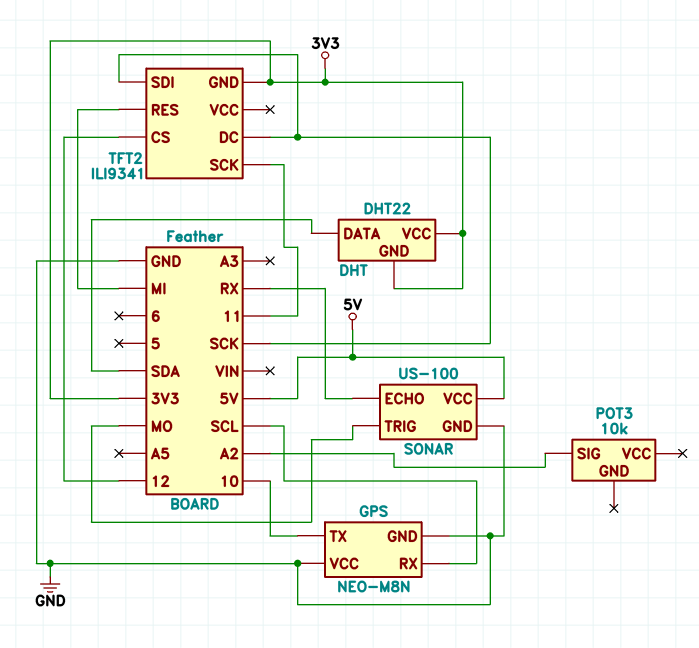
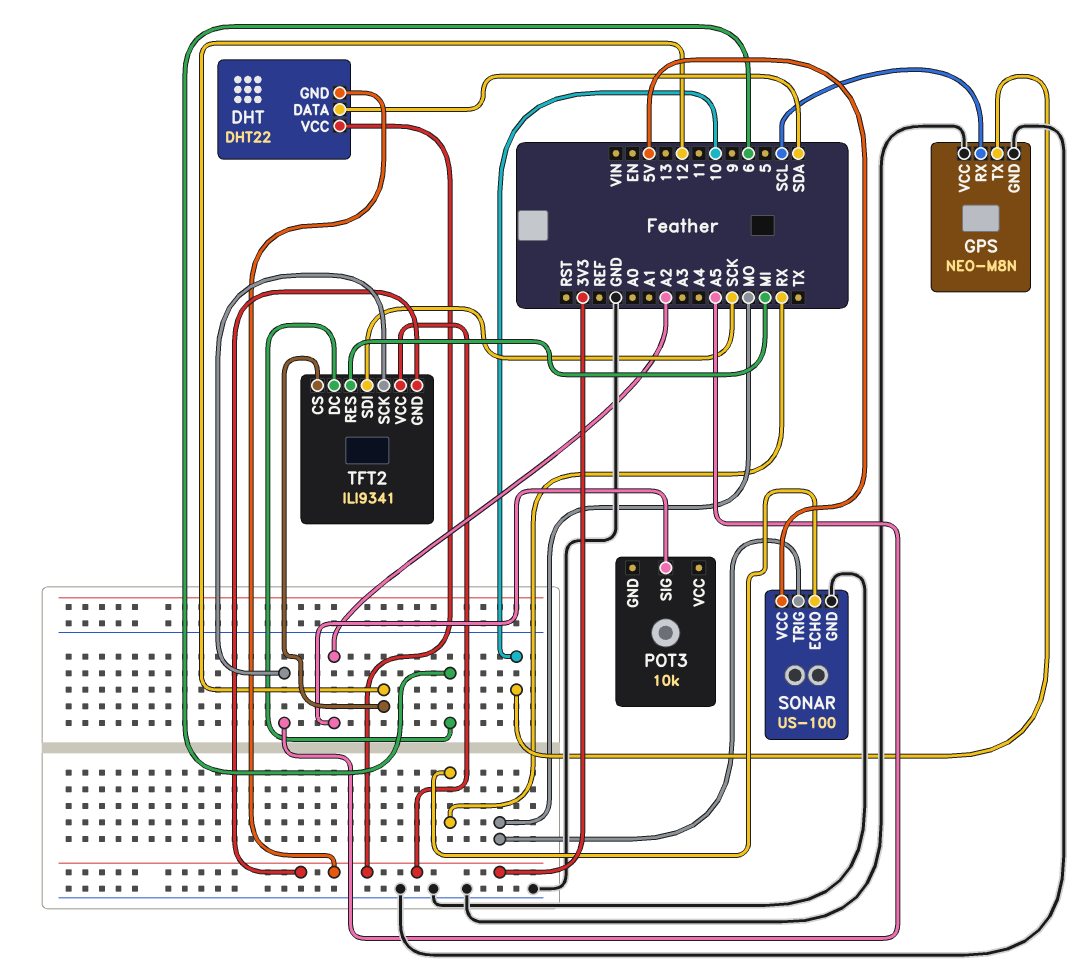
TFT2 pin DC: SCK -> 6
TFT2 pin SCK: 11 -> A5
TFT2 pin VCC: none -> 3V3

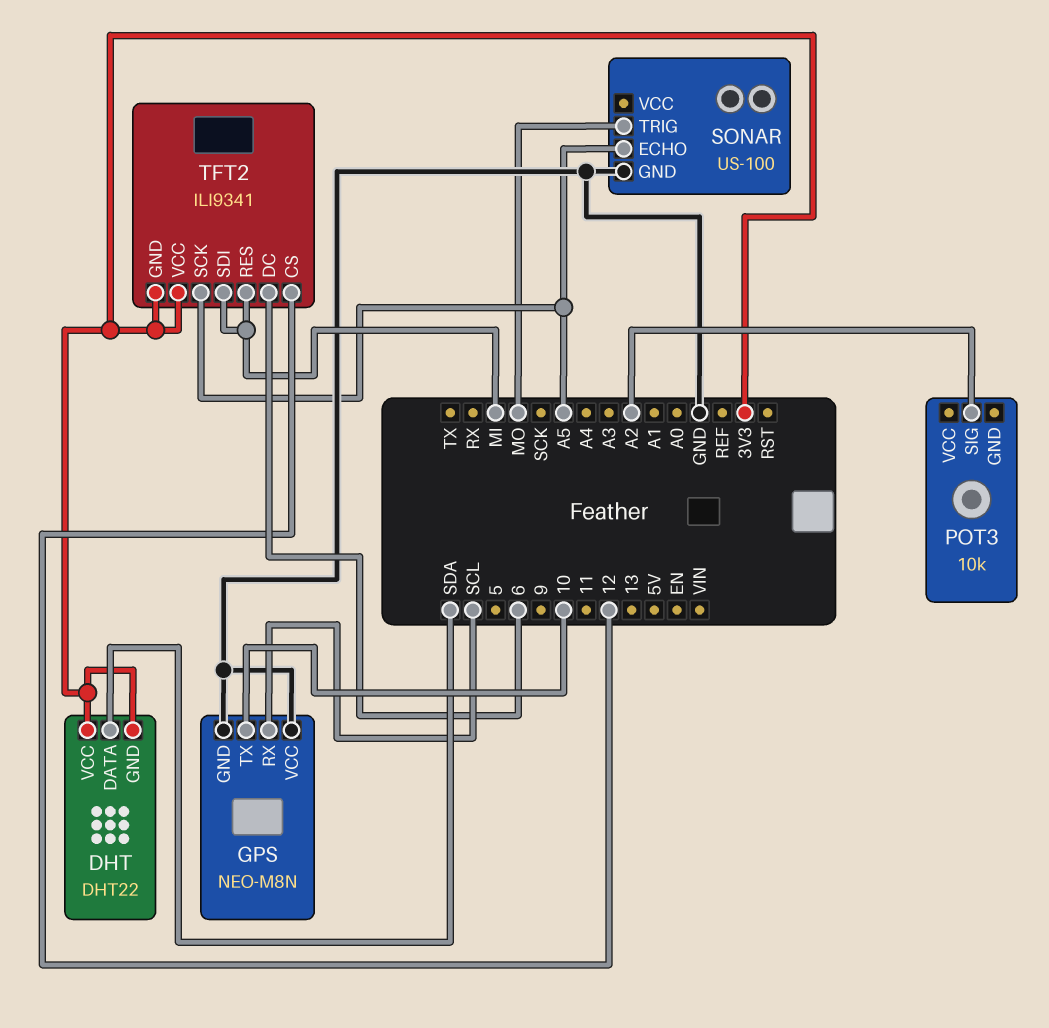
SONAR pin ECHO: RX -> A5
SONAR pin VCC: 5V -> none
TFT2 pin SDI: SCK -> MI

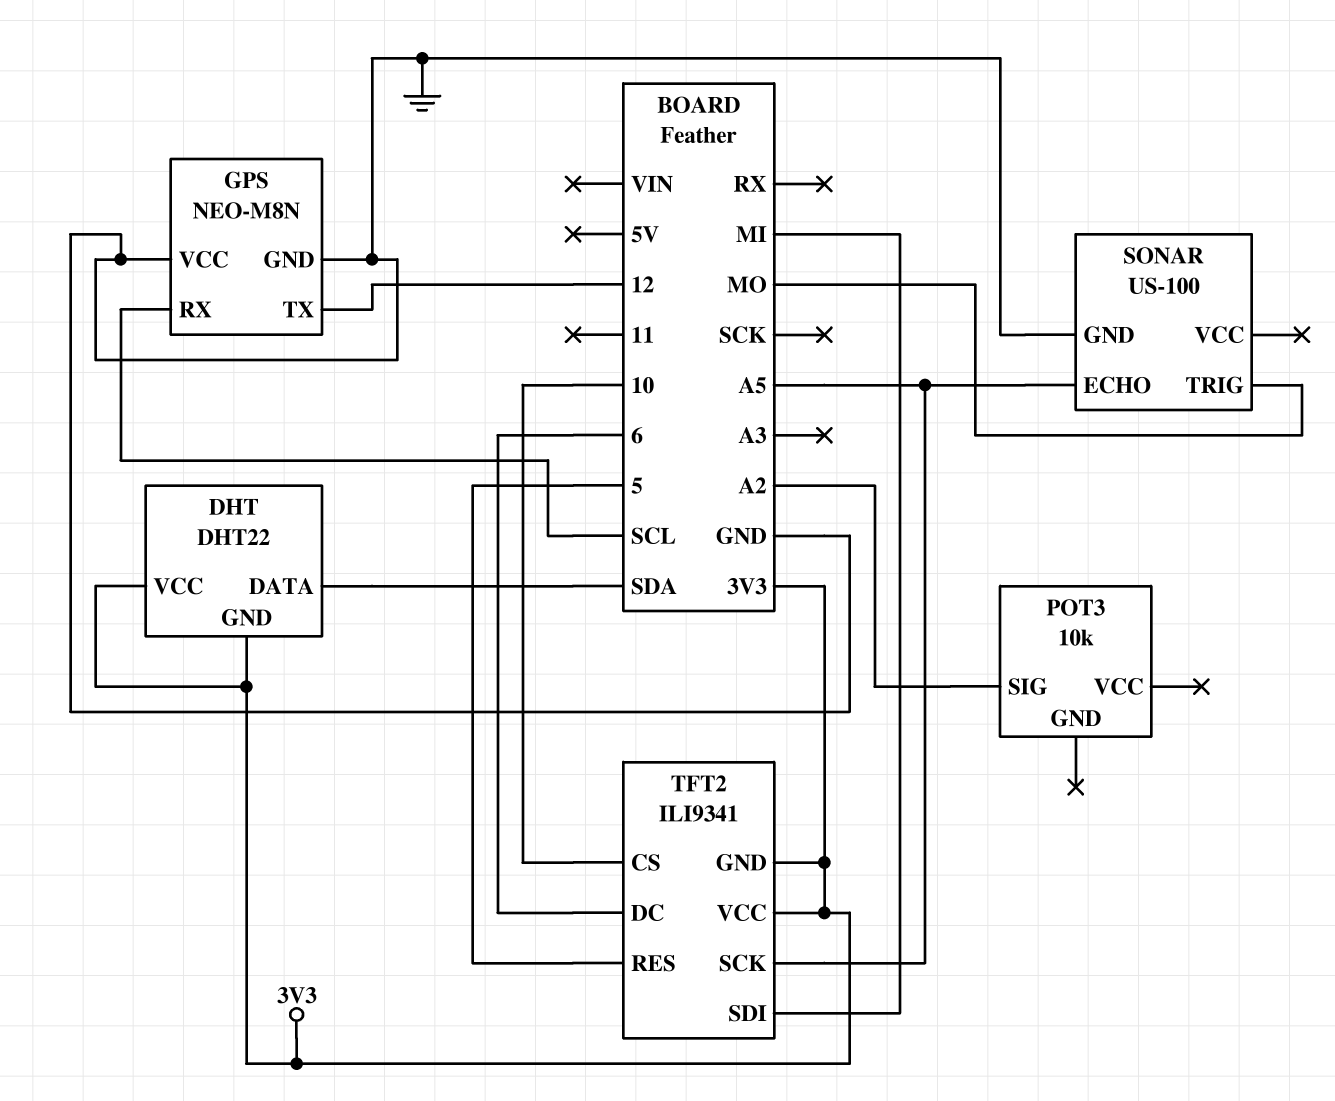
GPS pin TX: 10 -> 12
TFT2 pin CS: 12 -> 10
TFT2 pin RES: MI -> 5

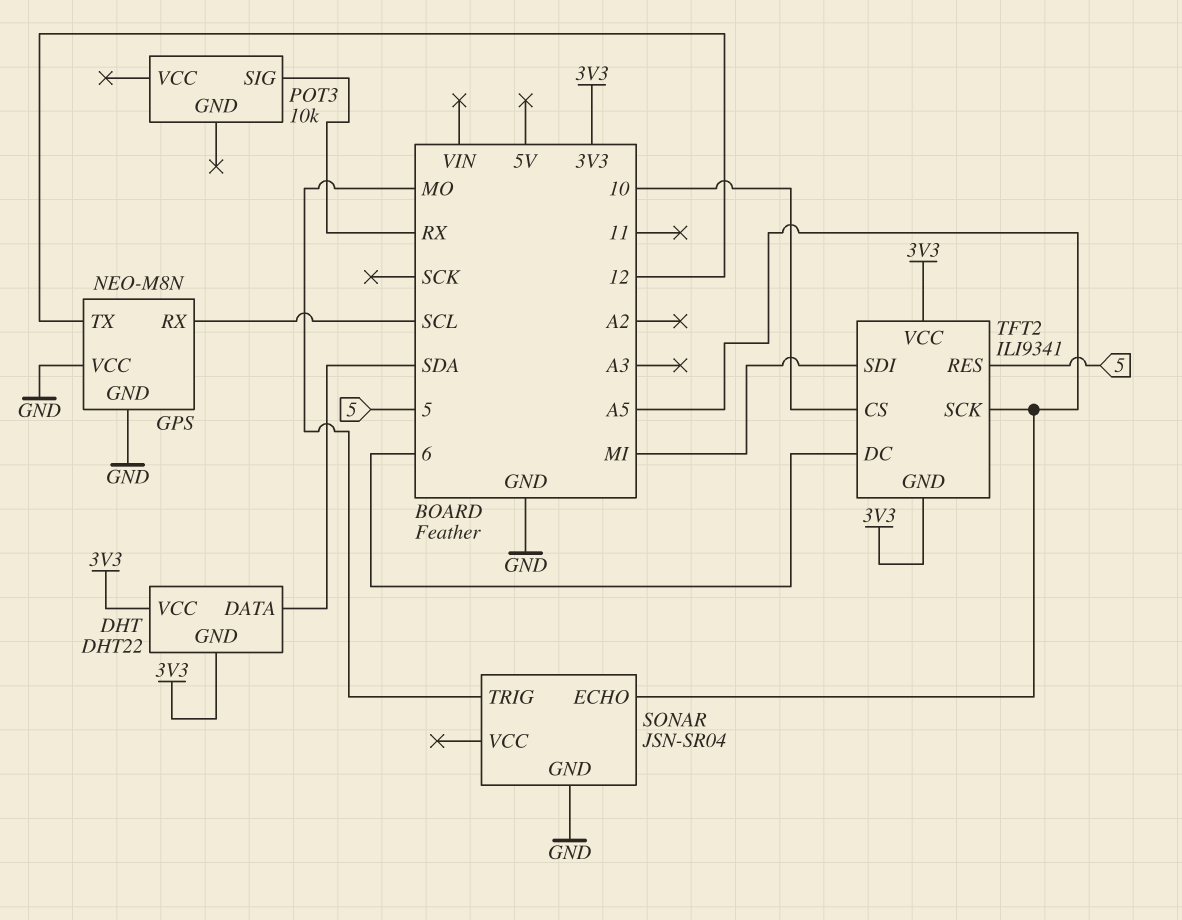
POT3 pin SIG: A2 -> RX
SONAR: US-100 -> JSN-SR04

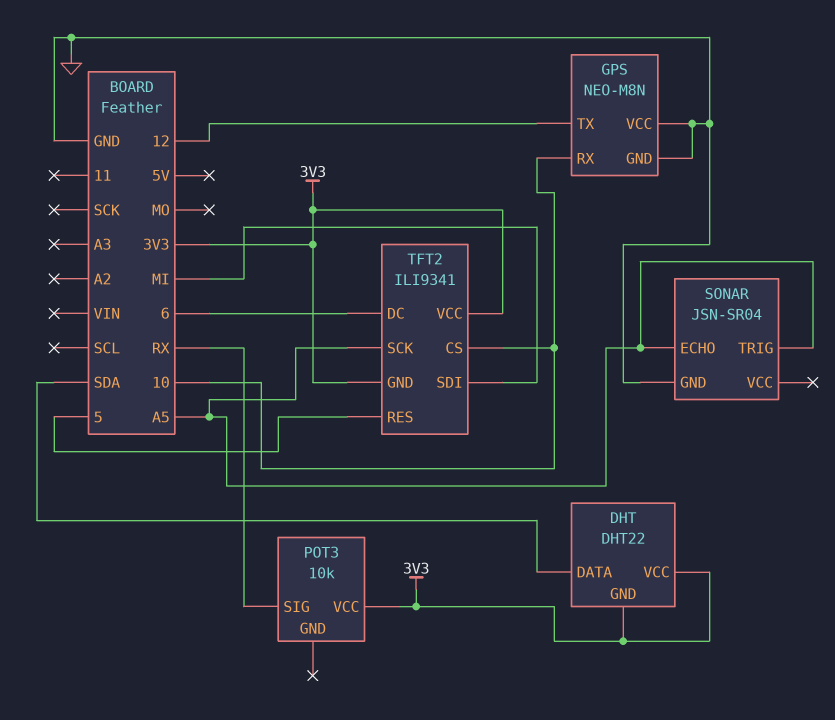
GPS pin RX: SCL -> 10
POT3 pin VCC: none -> 3V3
SONAR pin TRIG: MO -> A5

